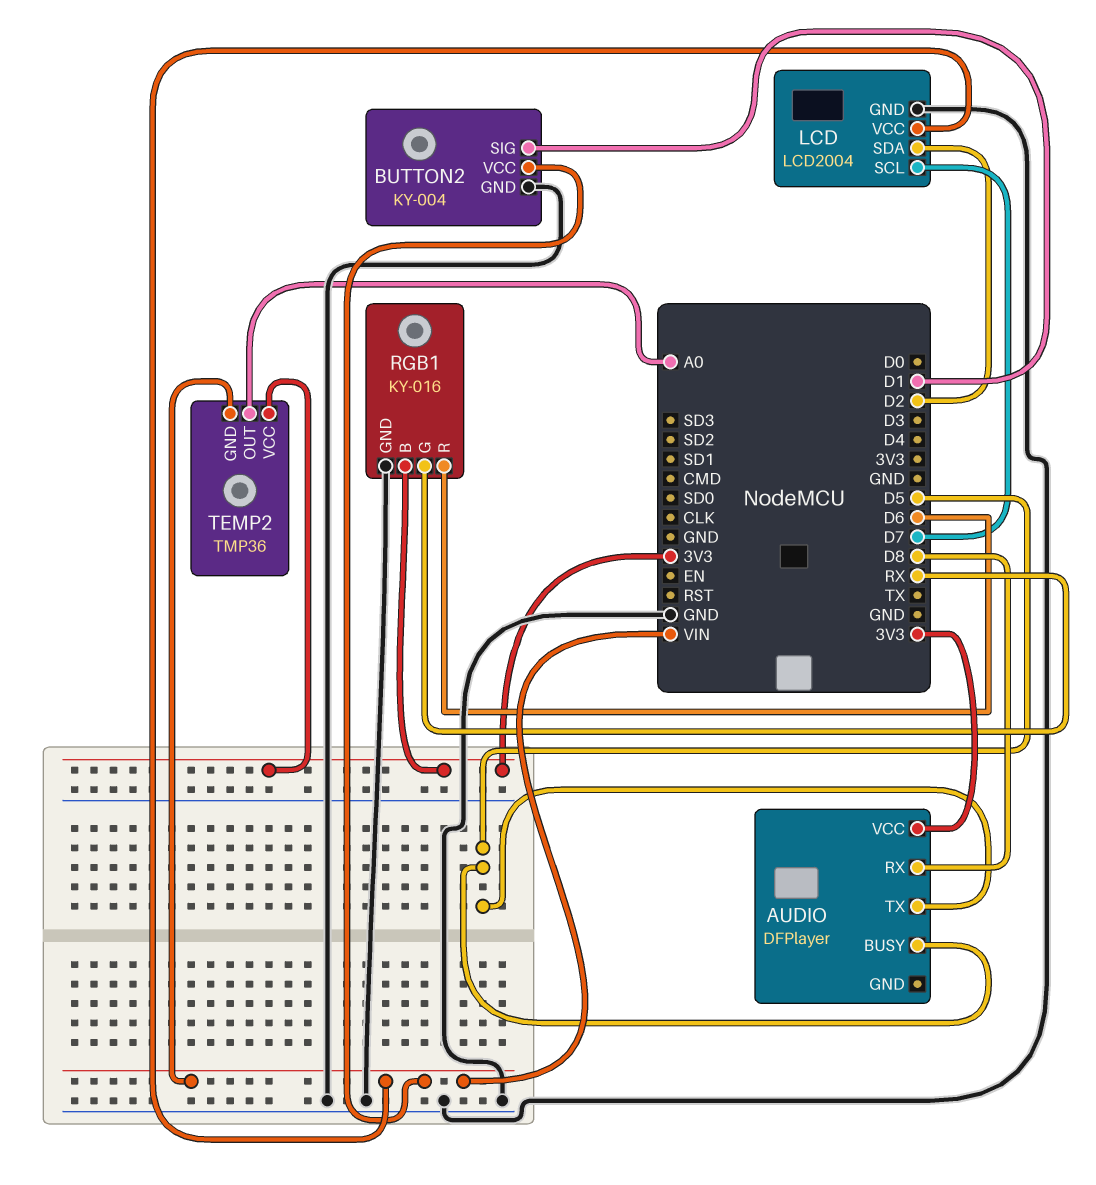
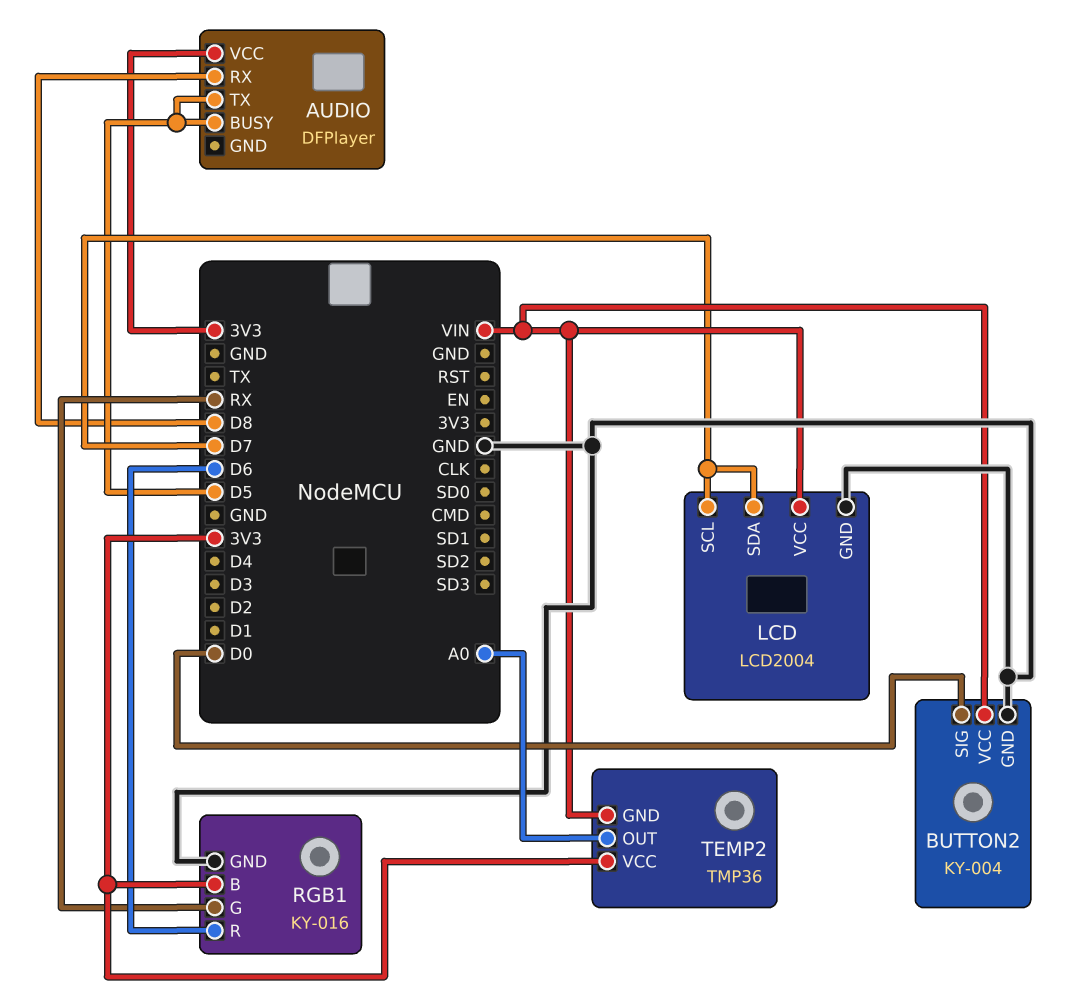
BUTTON2 pin SIG: D1 -> D0
LCD pin SDA: D2 -> D7

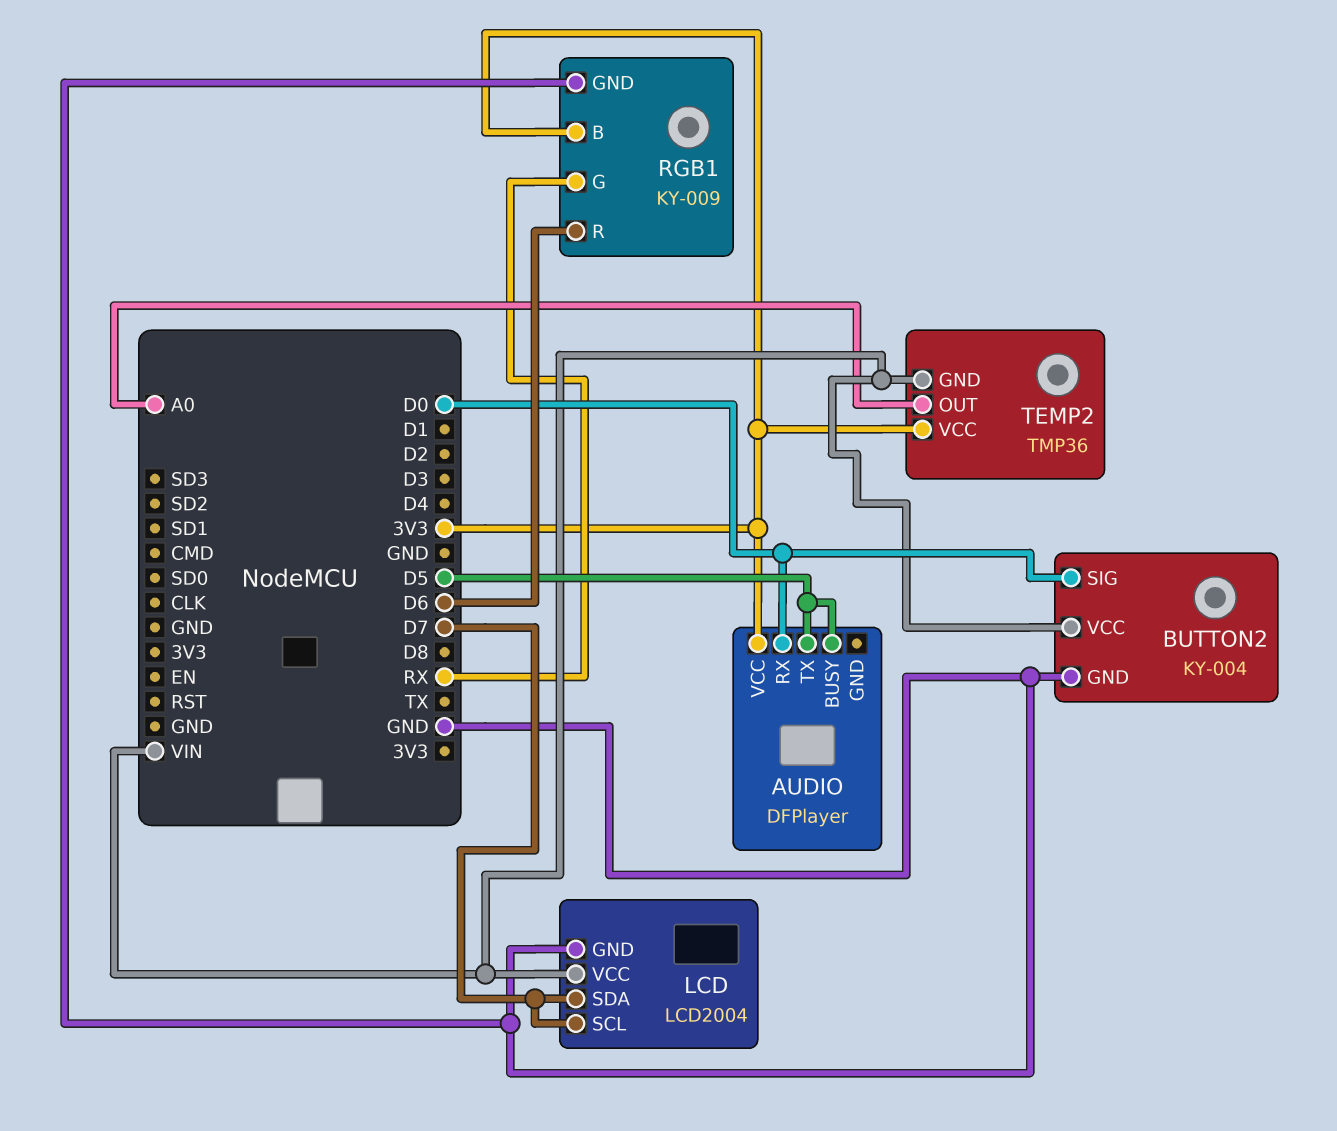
AUDIO pin RX: D8 -> D0
RGB1: KY-016 -> KY-009

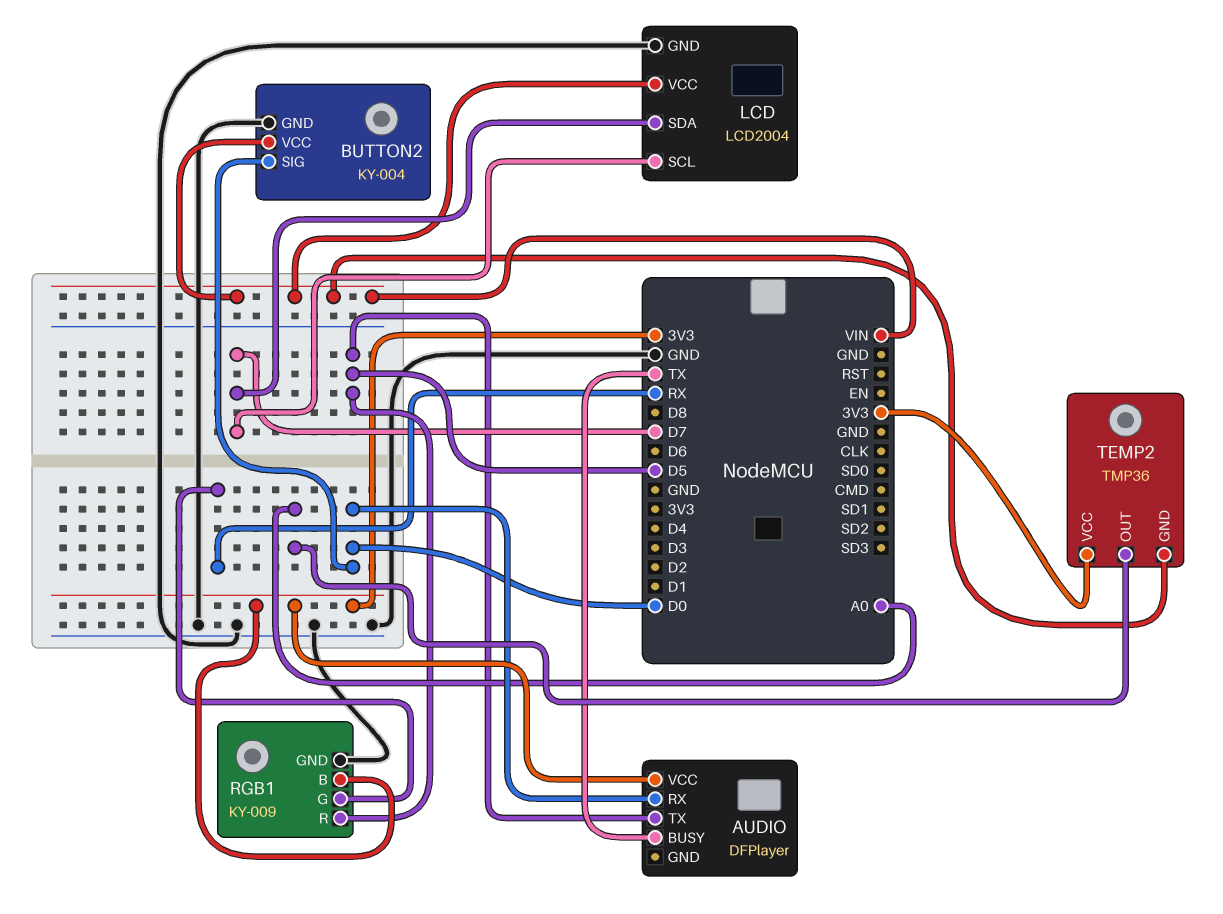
AUDIO pin BUSY: D5 -> TX
RGB1 pin R: D6 -> D5

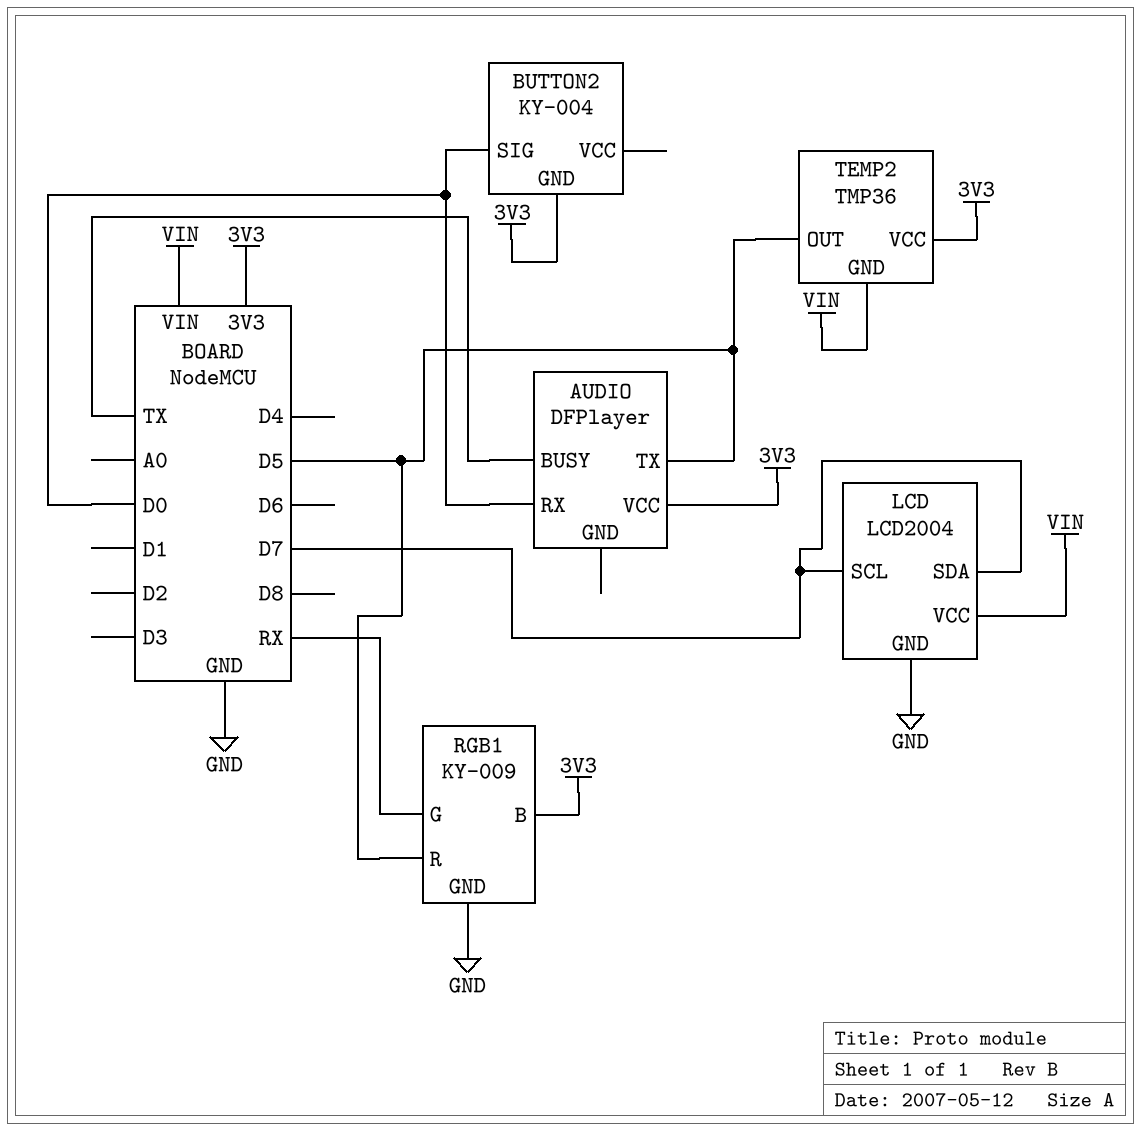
BUTTON2 pin GND: GND -> 3V3
BUTTON2 pin VCC: VIN -> none
TEMP2 pin OUT: A0 -> D5

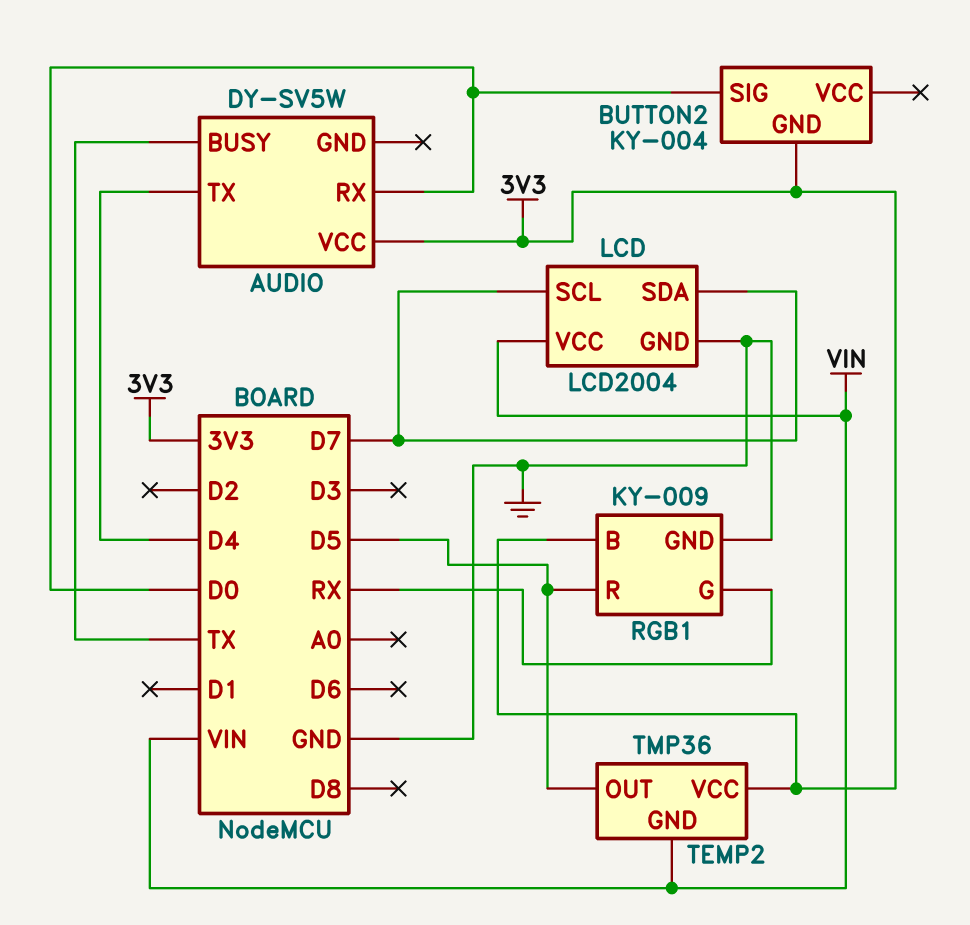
AUDIO: DFPlayer -> DY-SV5W
AUDIO pin TX: D5 -> D4

